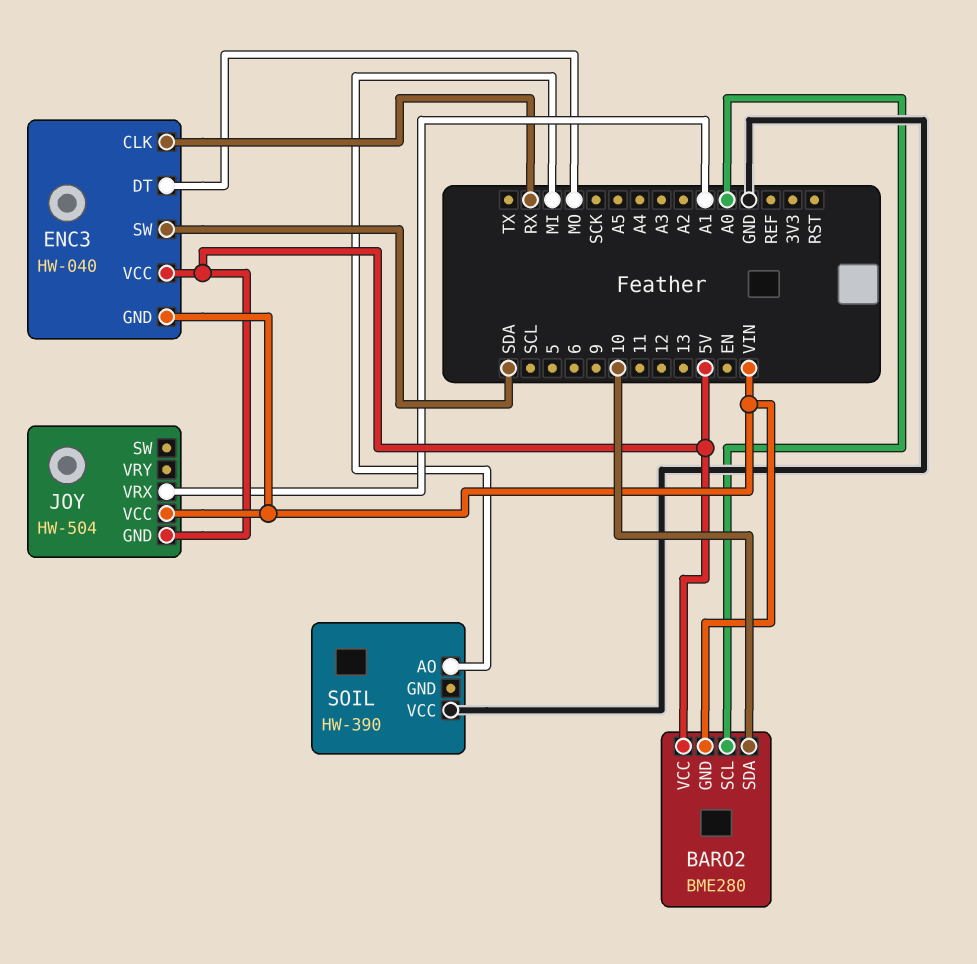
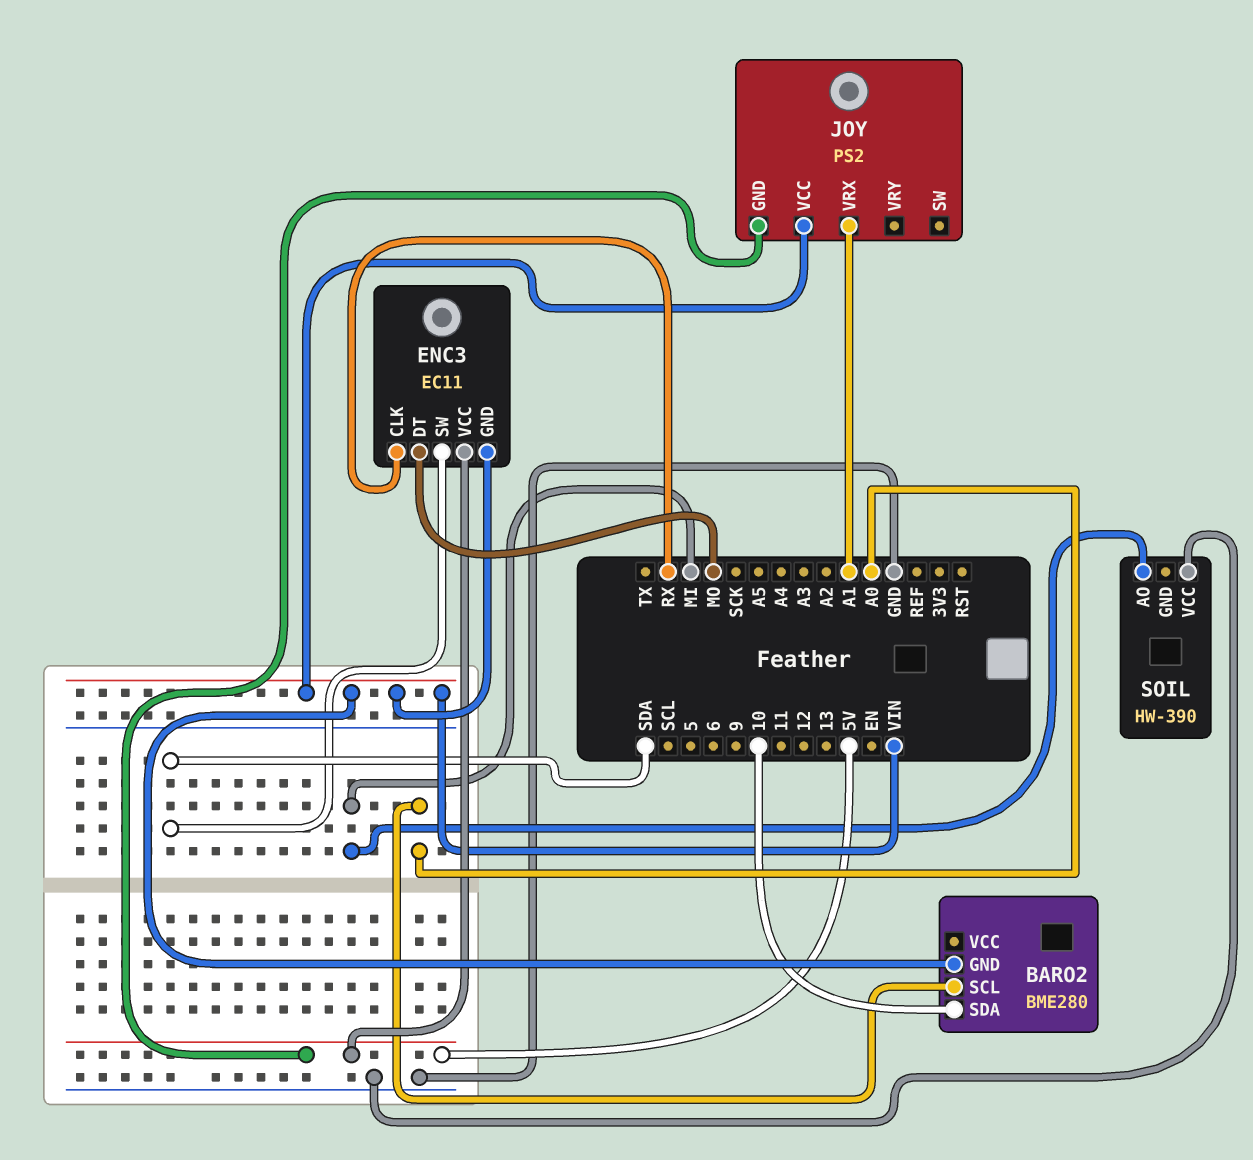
BARO2 pin VCC: 5V -> none
ENC3: HW-040 -> EC11
JOY: HW-504 -> PS2

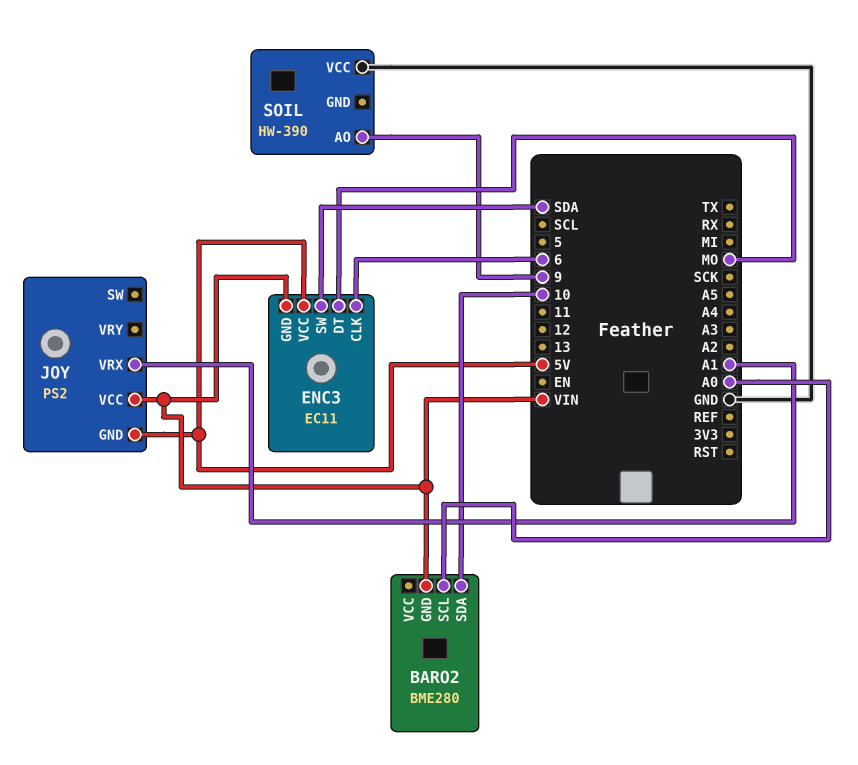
ENC3 pin CLK: RX -> 6
SOIL pin AO: MI -> 9

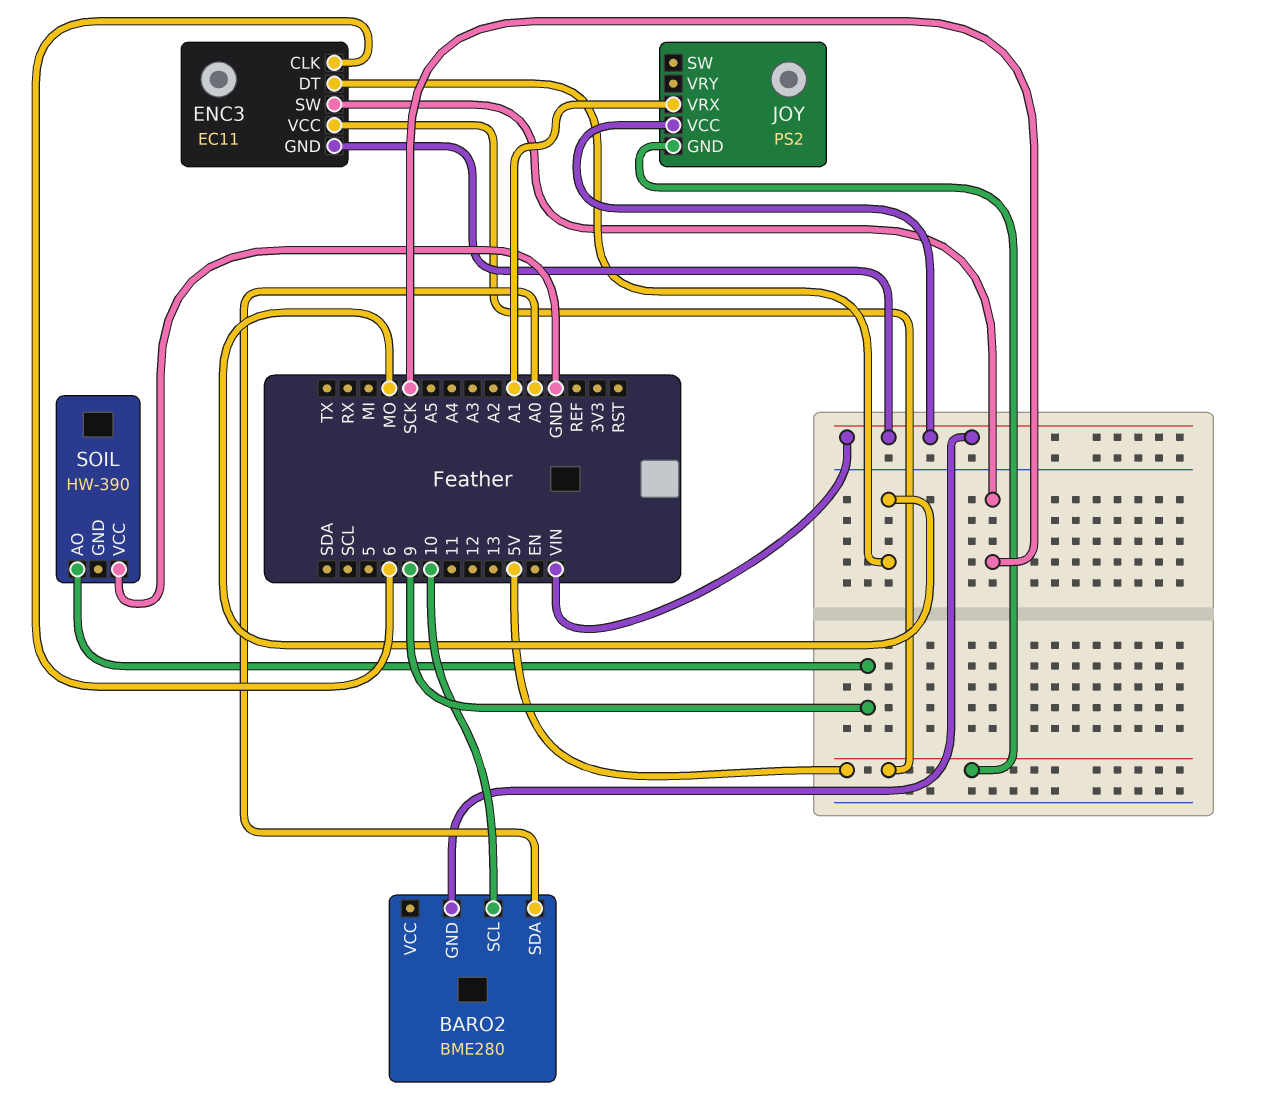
BARO2 pin SCL: A0 -> 10
BARO2 pin SDA: 10 -> A0
ENC3 pin SW: SDA -> SCK

